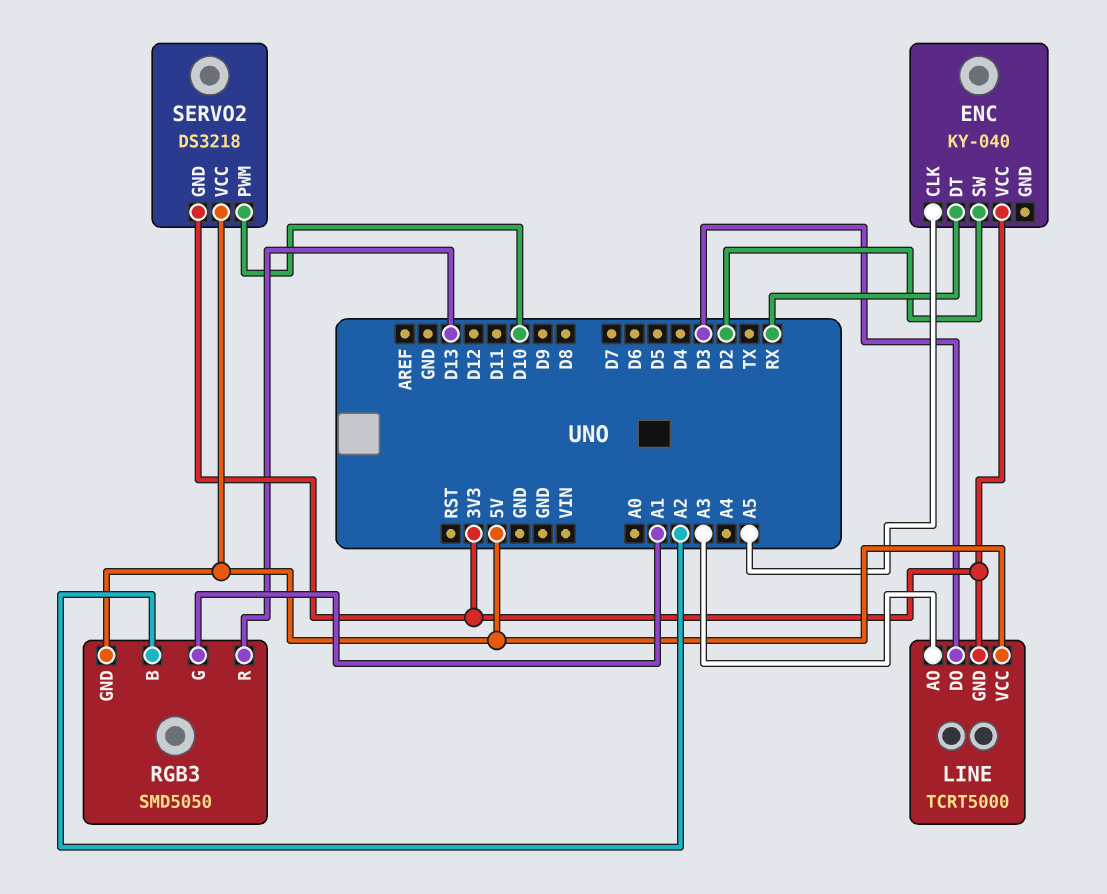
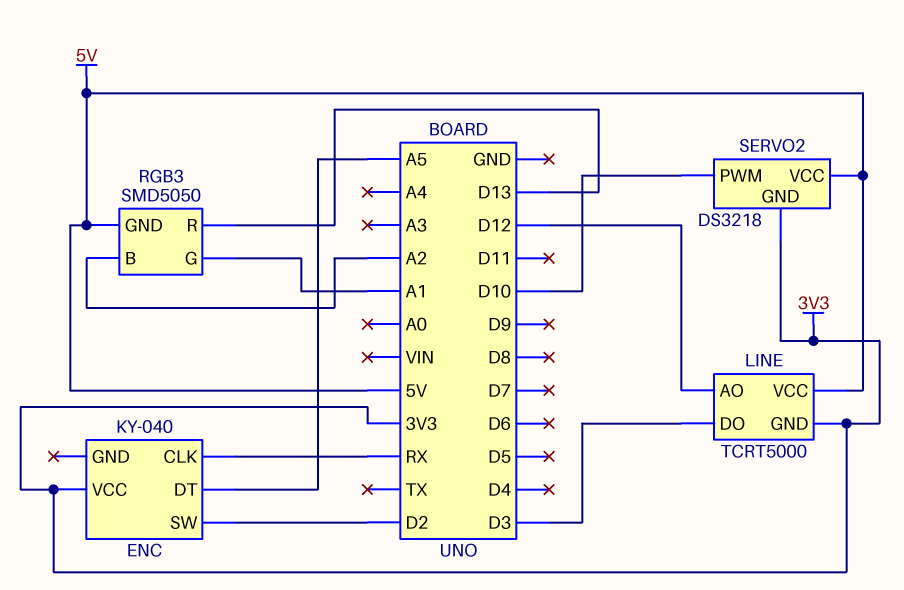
ENC pin CLK: A5 -> RX
ENC pin DT: RX -> A5
LINE pin AO: A3 -> D12

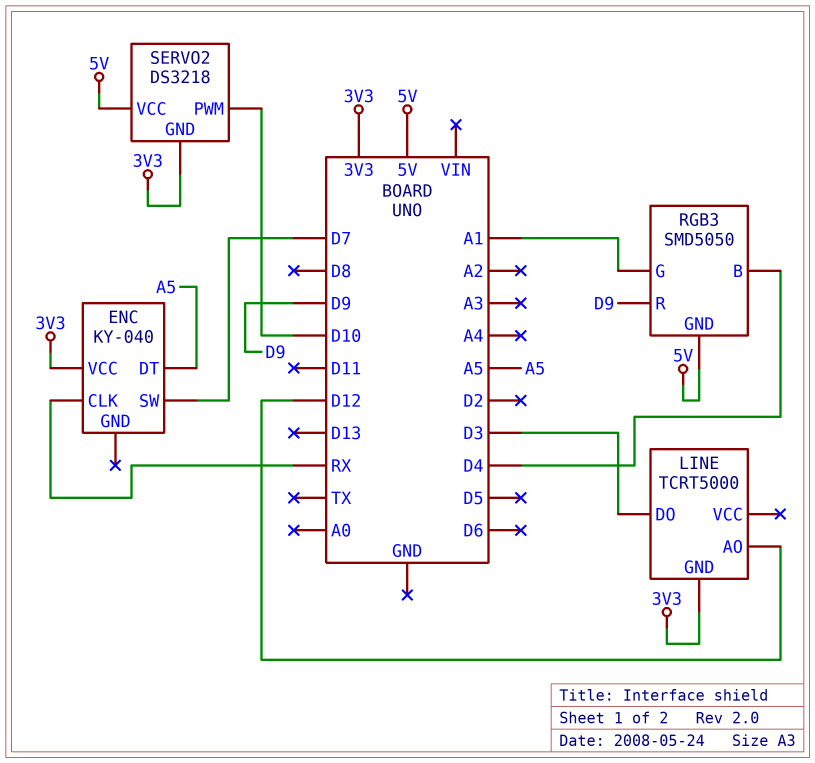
ENC pin SW: D2 -> D7
LINE pin VCC: 5V -> none
RGB3 pin B: A2 -> D4
RGB3 pin R: D13 -> D9

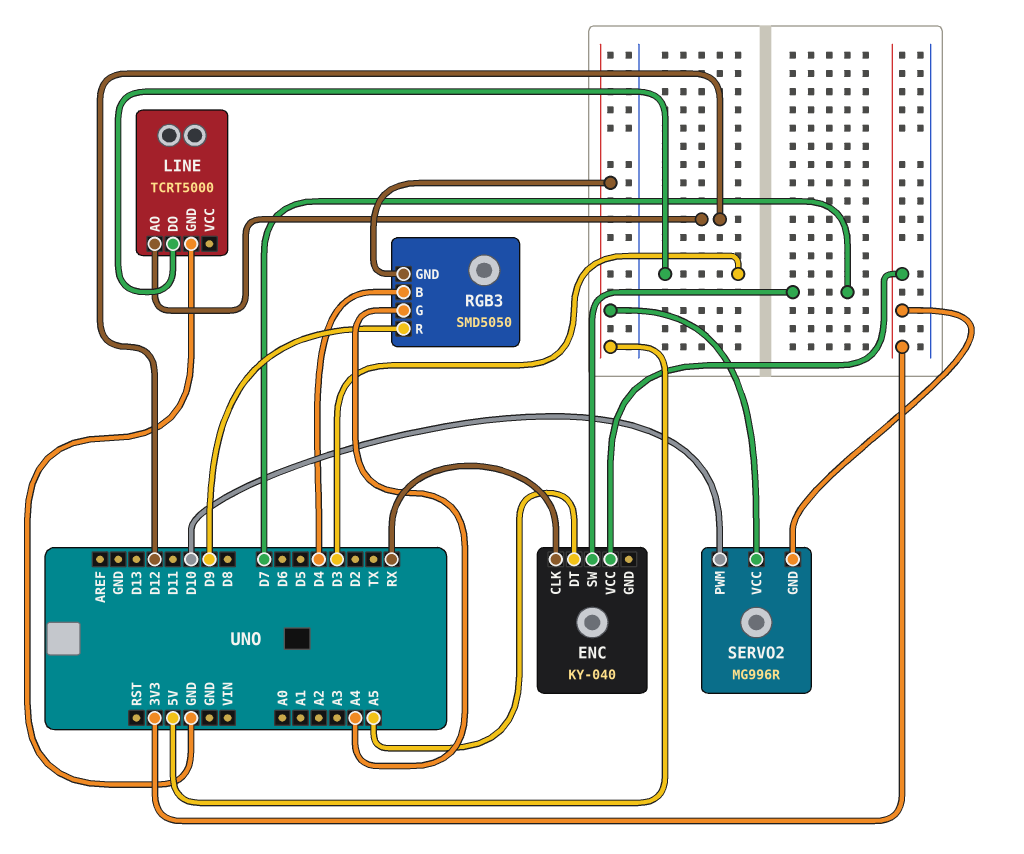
LINE pin GND: 3V3 -> GND
RGB3 pin G: A1 -> A4
SERVO2: DS3218 -> MG996R

